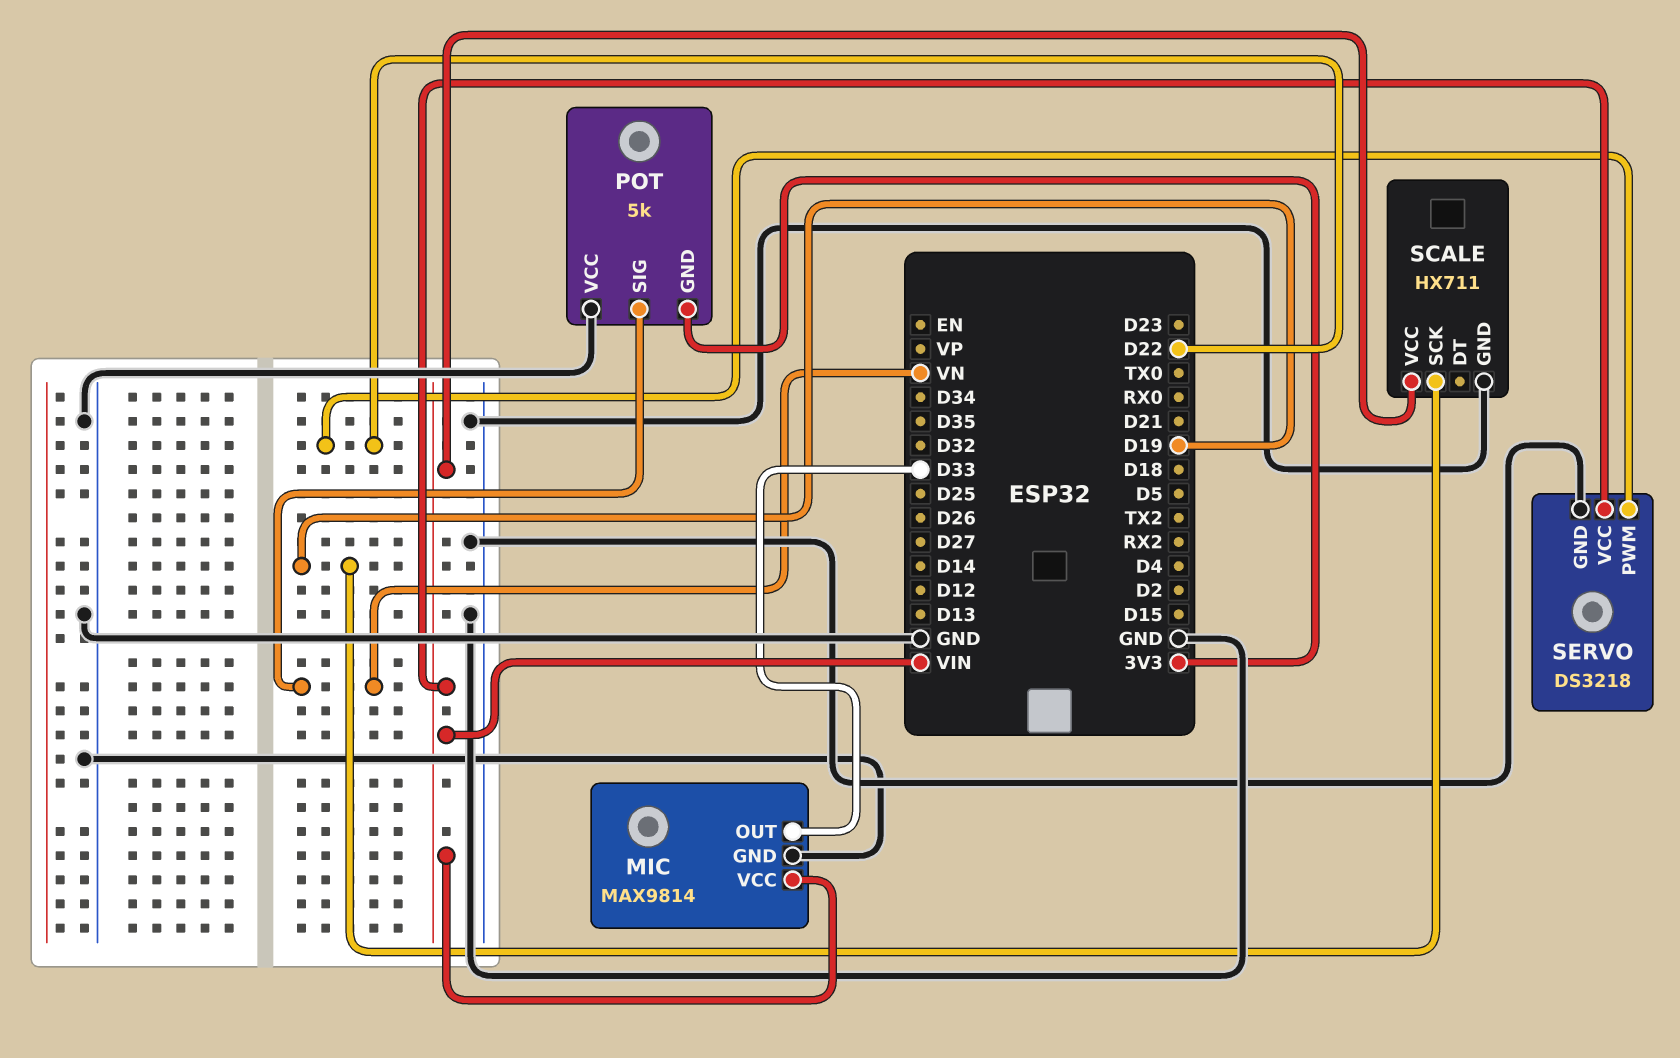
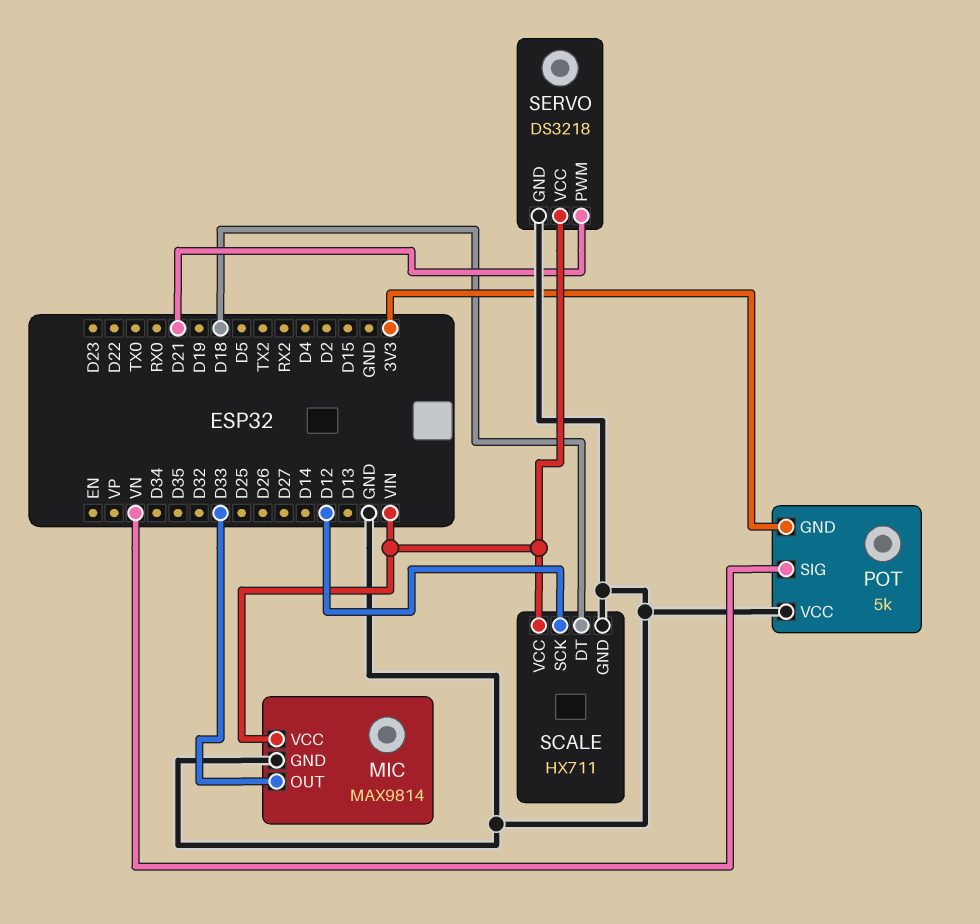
SCALE pin DT: none -> D18
SCALE pin SCK: D19 -> D12
SERVO pin PWM: D22 -> D21

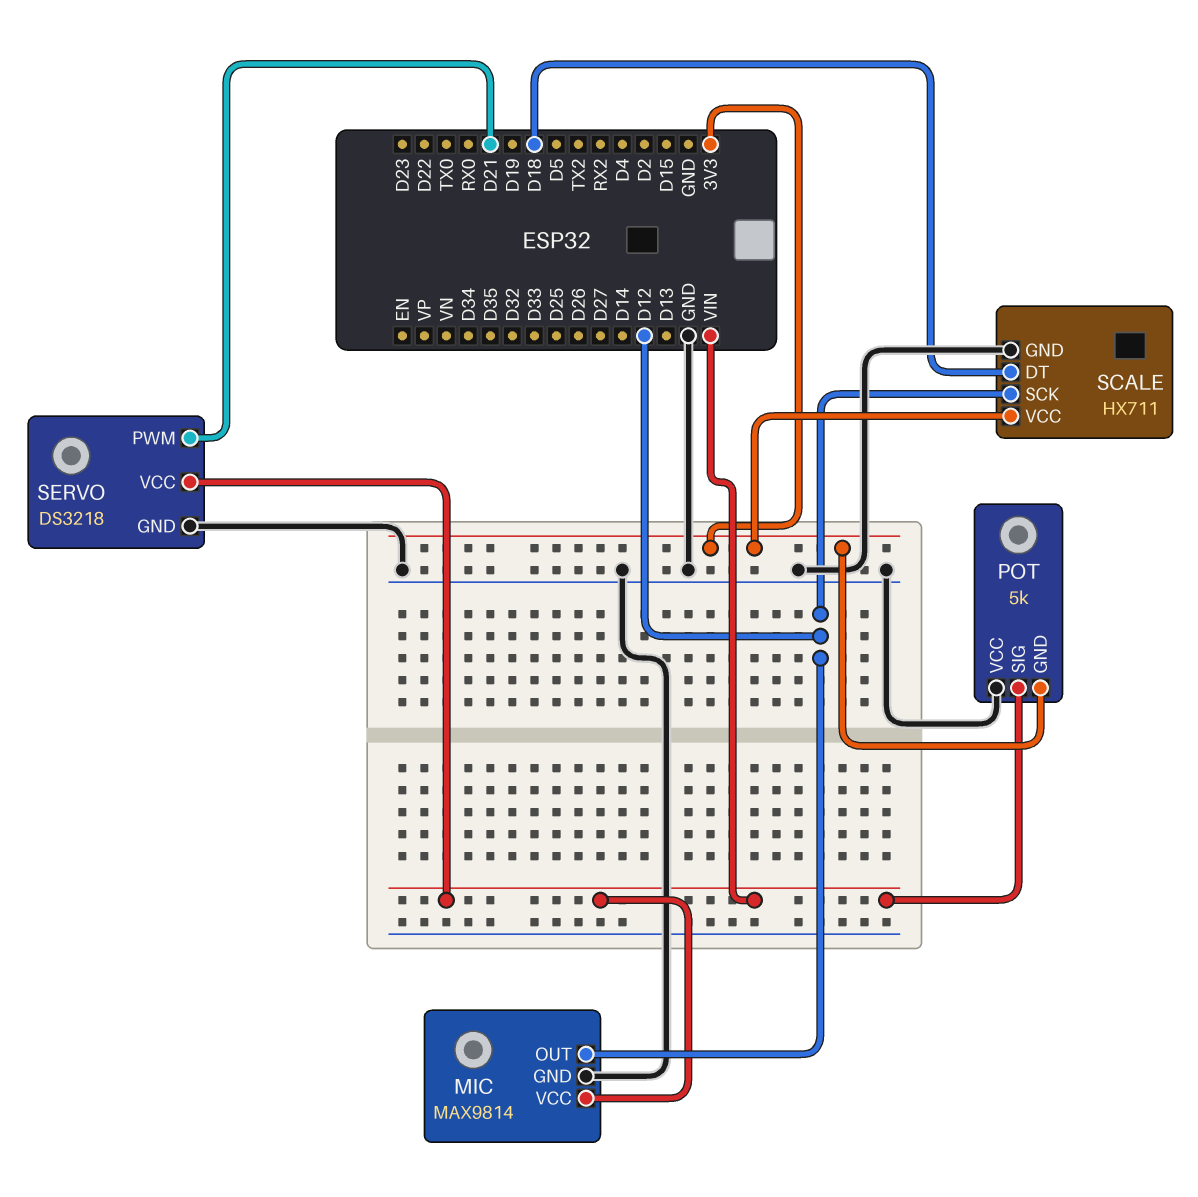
MIC pin OUT: D33 -> D12
POT pin SIG: VN -> VIN
SCALE pin VCC: VIN -> 3V3

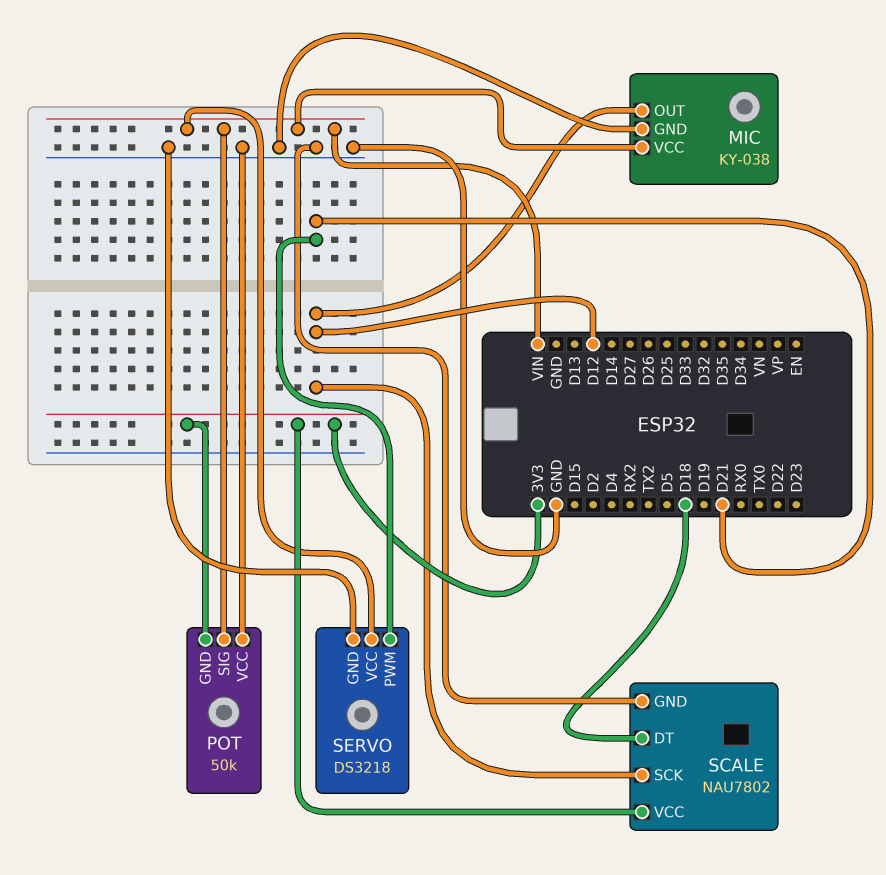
MIC: MAX9814 -> KY-038
POT: 5k -> 50k
SCALE: HX711 -> NAU7802

